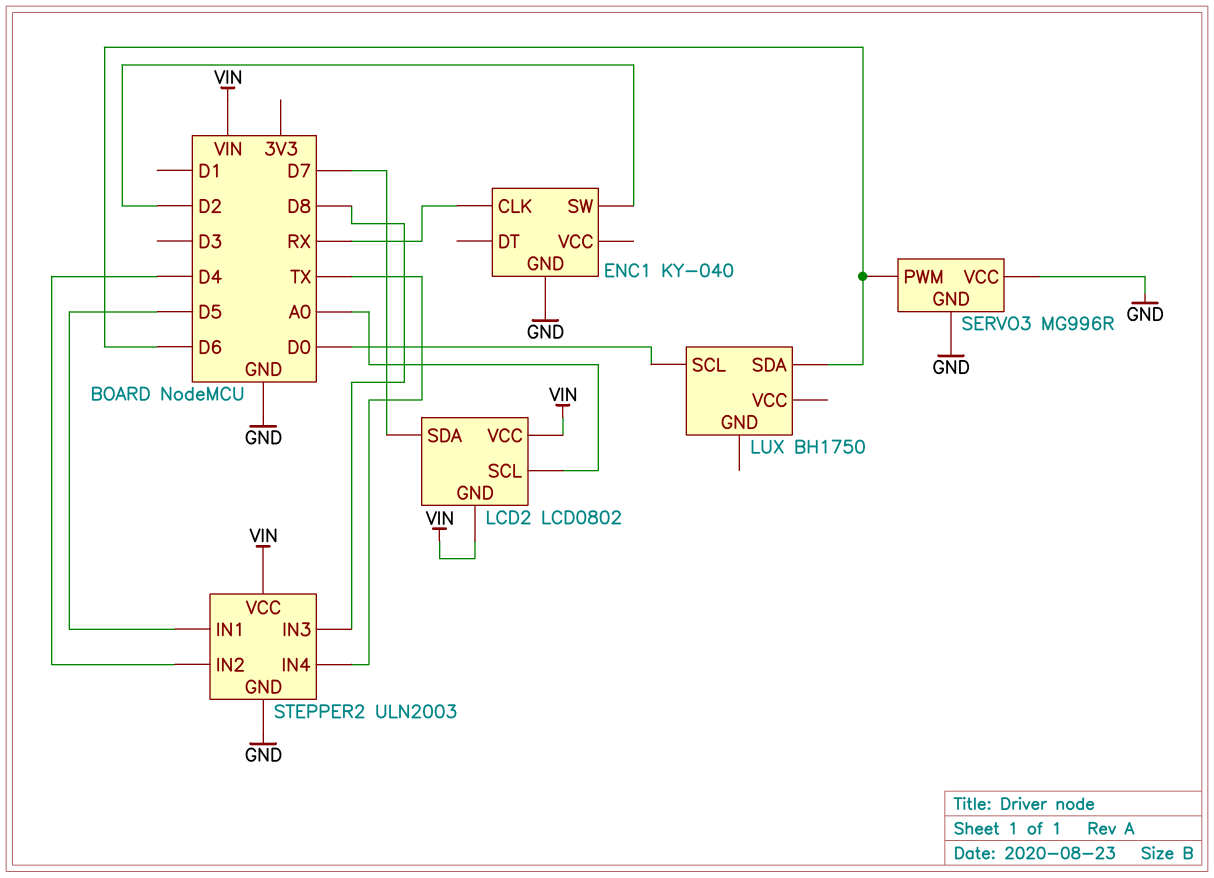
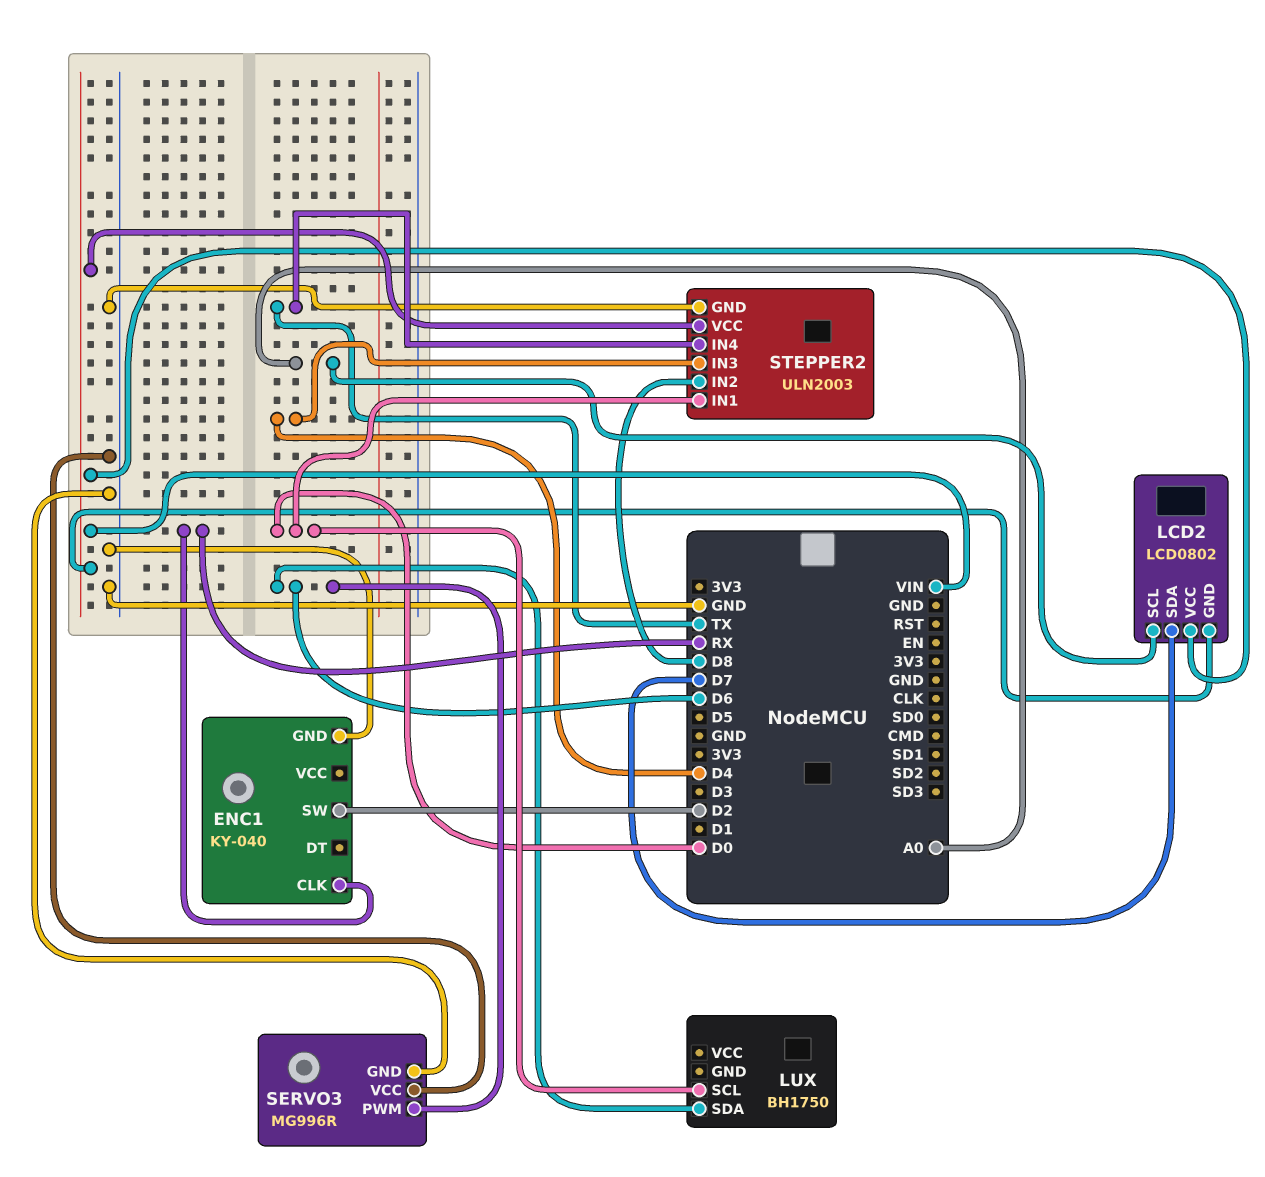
STEPPER2 pin IN1: D5 -> D0
STEPPER2 pin IN2: D4 -> D8
STEPPER2 pin IN3: D8 -> D4

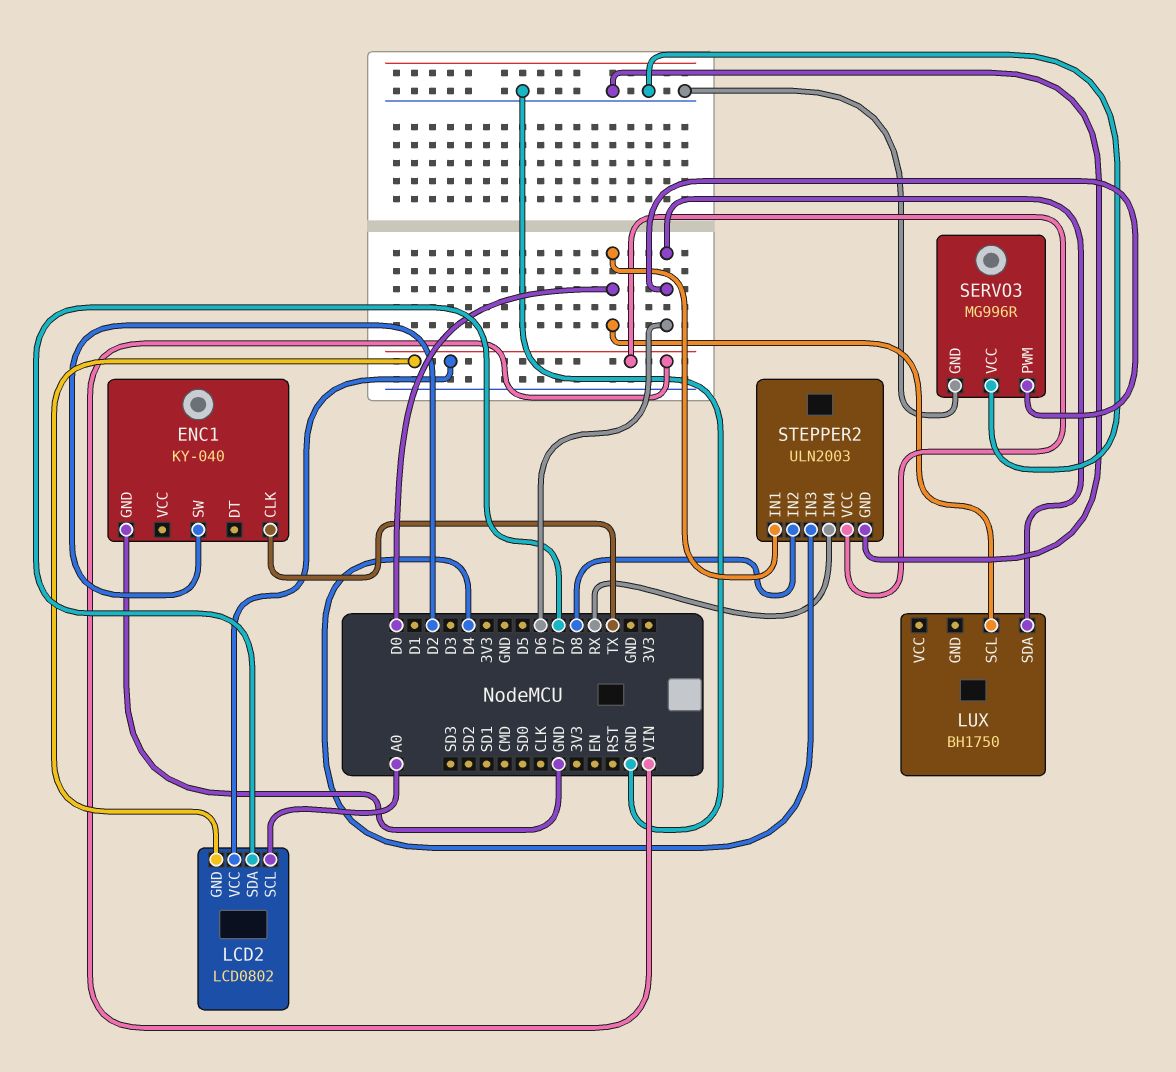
ENC1 pin CLK: RX -> TX
STEPPER2 pin IN4: TX -> RX

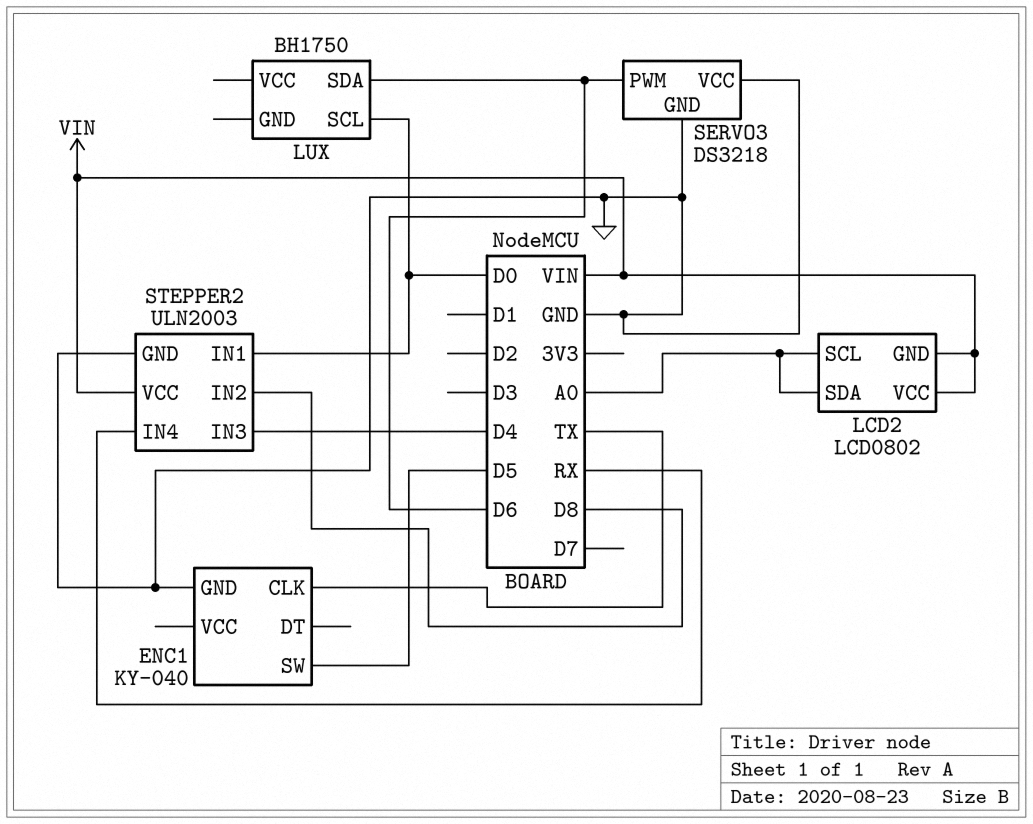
ENC1 pin SW: D2 -> D5
LCD2 pin SDA: D7 -> A0
SERVO3: MG996R -> DS3218

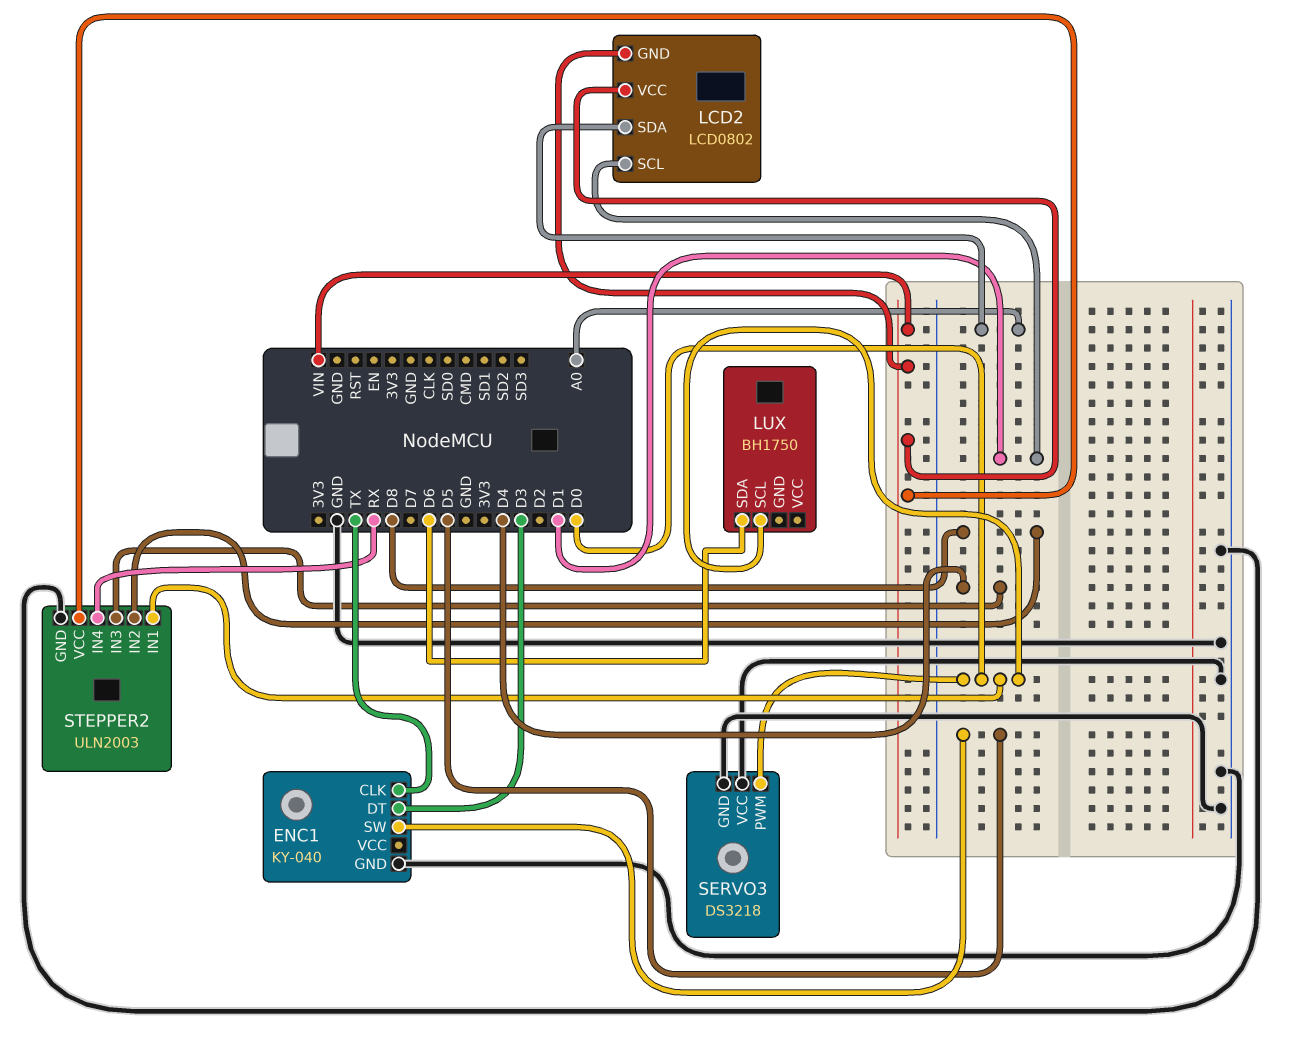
ENC1 pin DT: none -> D3
LCD2 pin SCL: A0 -> D1
SERVO3 pin PWM: D6 -> D0

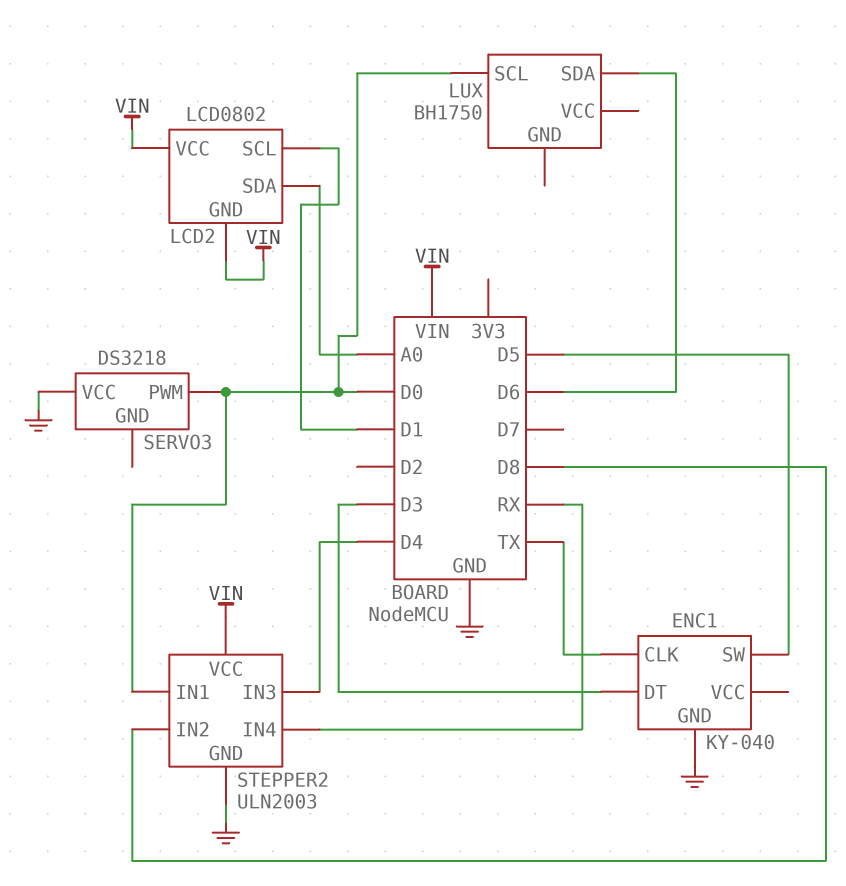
SERVO3 pin GND: GND -> none

